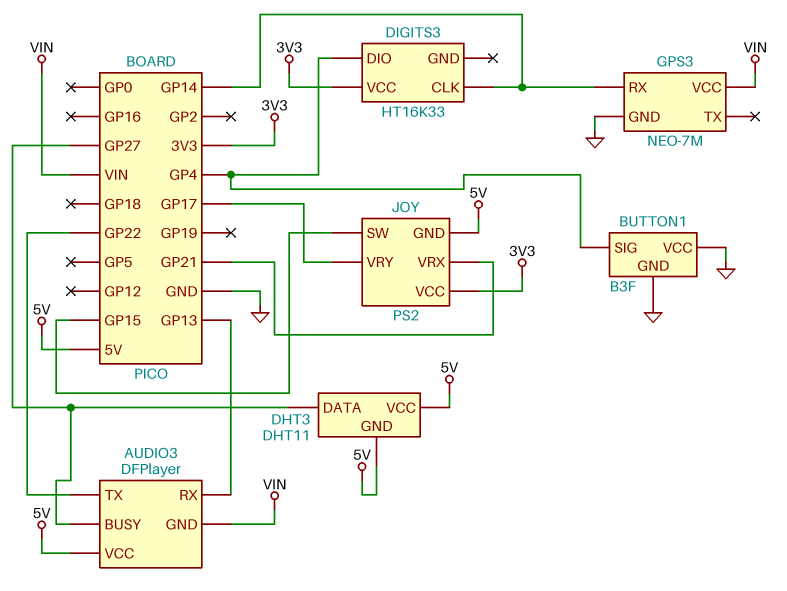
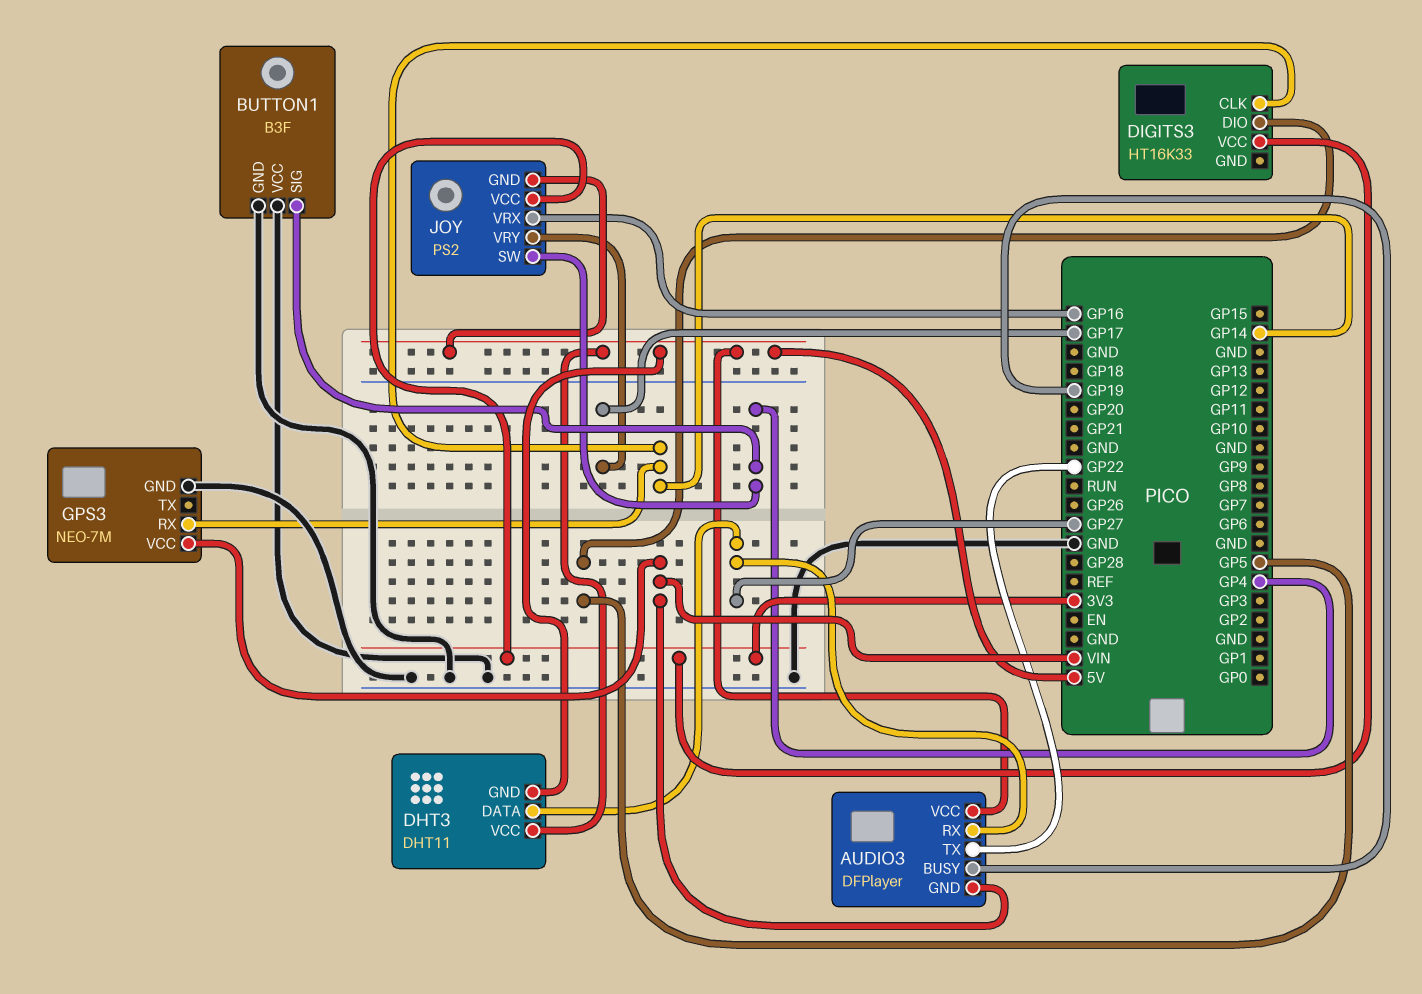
AUDIO3 pin BUSY: GP27 -> GP19
AUDIO3 pin RX: GP13 -> GP27
DIGITS3 pin DIO: GP4 -> GP5
JOY pin SW: GP15 -> GP4
JOY pin VRX: GP21 -> GP16

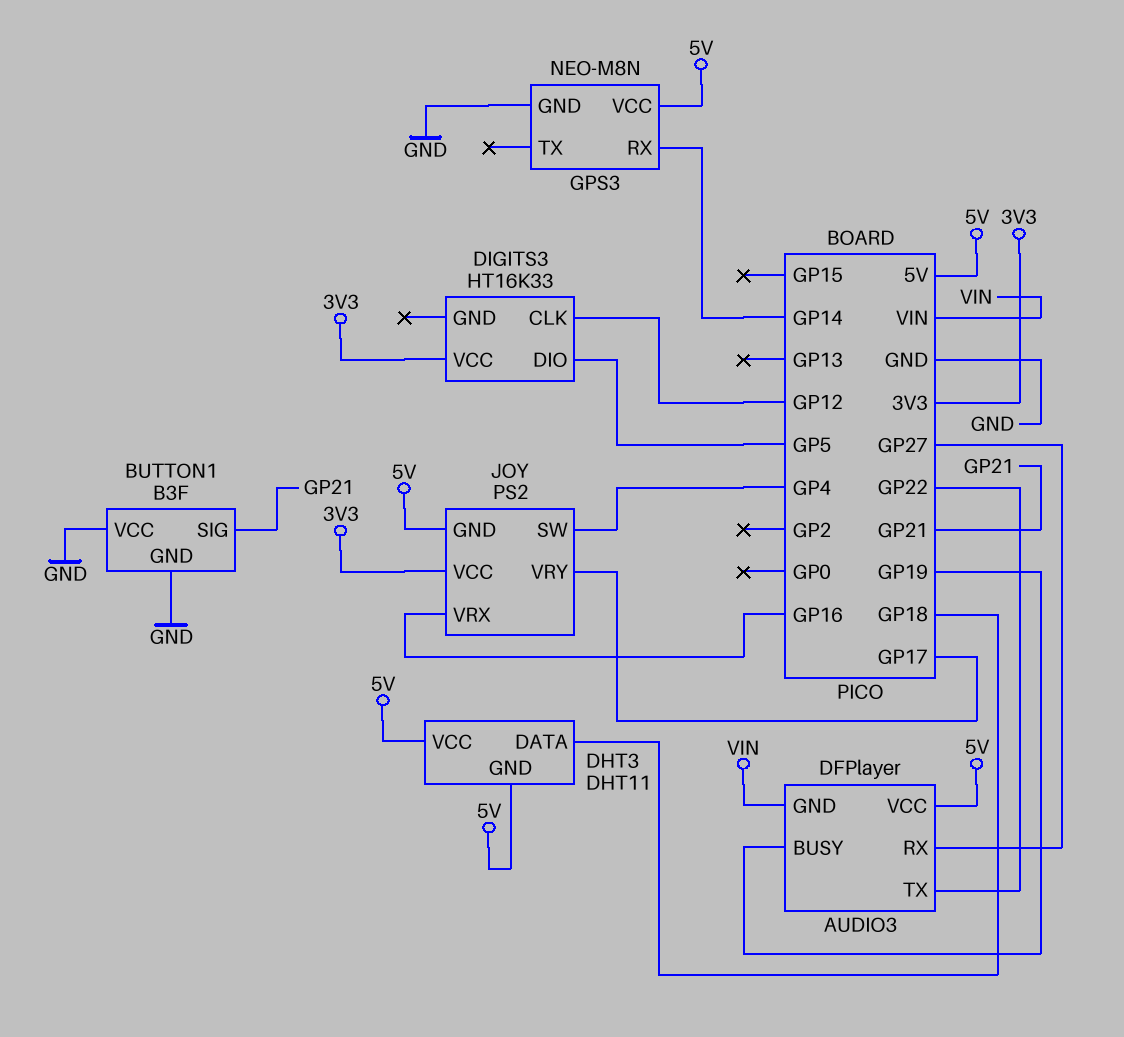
BUTTON1 pin SIG: GP4 -> GP21
DHT3 pin DATA: GP27 -> GP18
DIGITS3 pin CLK: GP14 -> GP12
GPS3: NEO-7M -> NEO-M8N
GPS3 pin VCC: VIN -> 5V

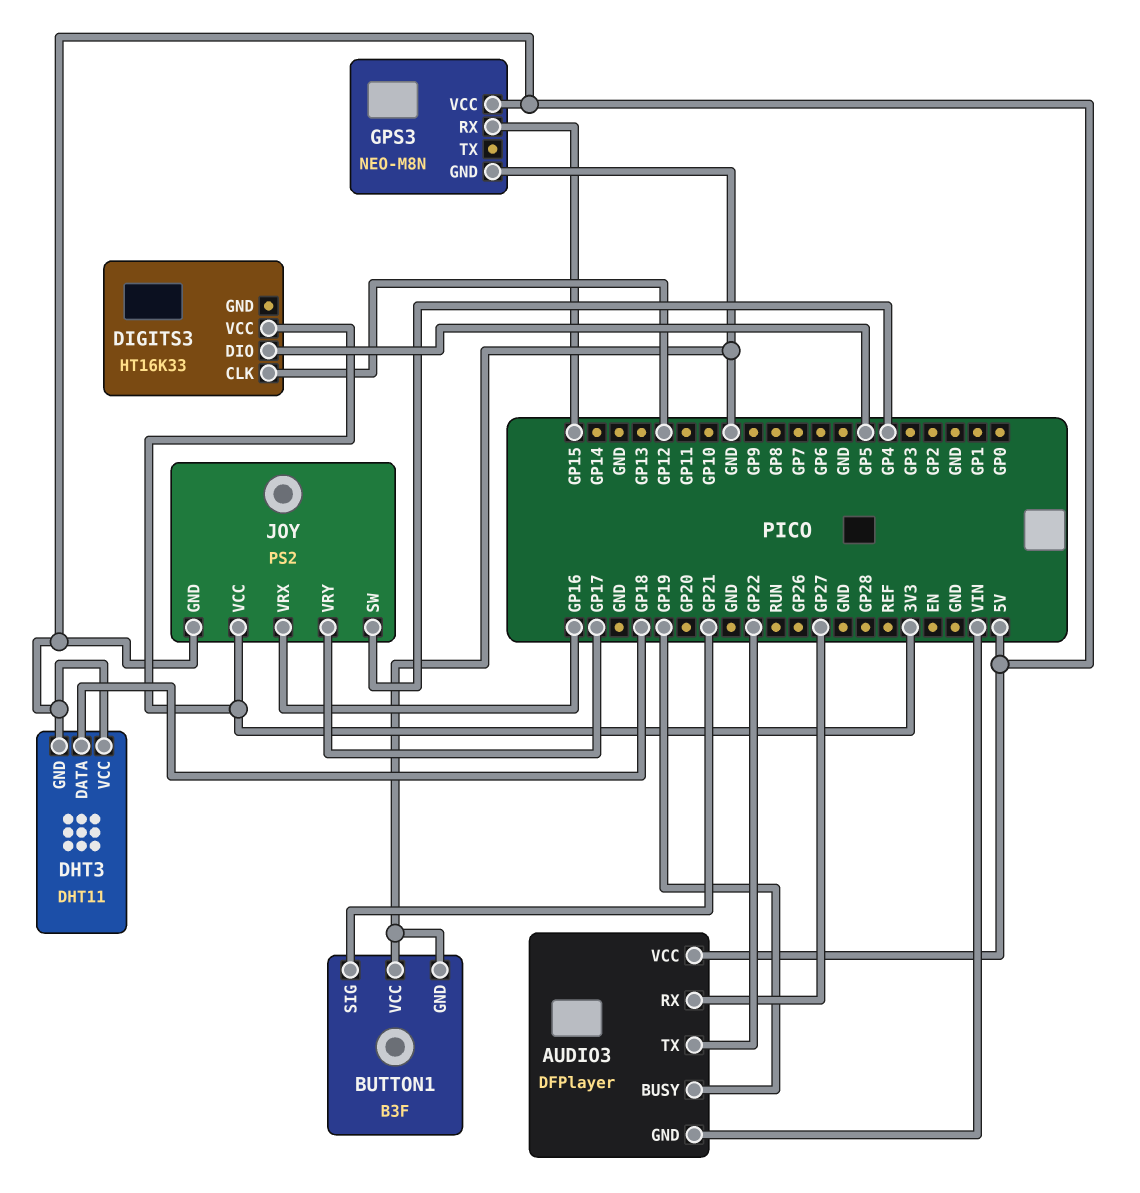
GPS3 pin RX: GP14 -> GP15

